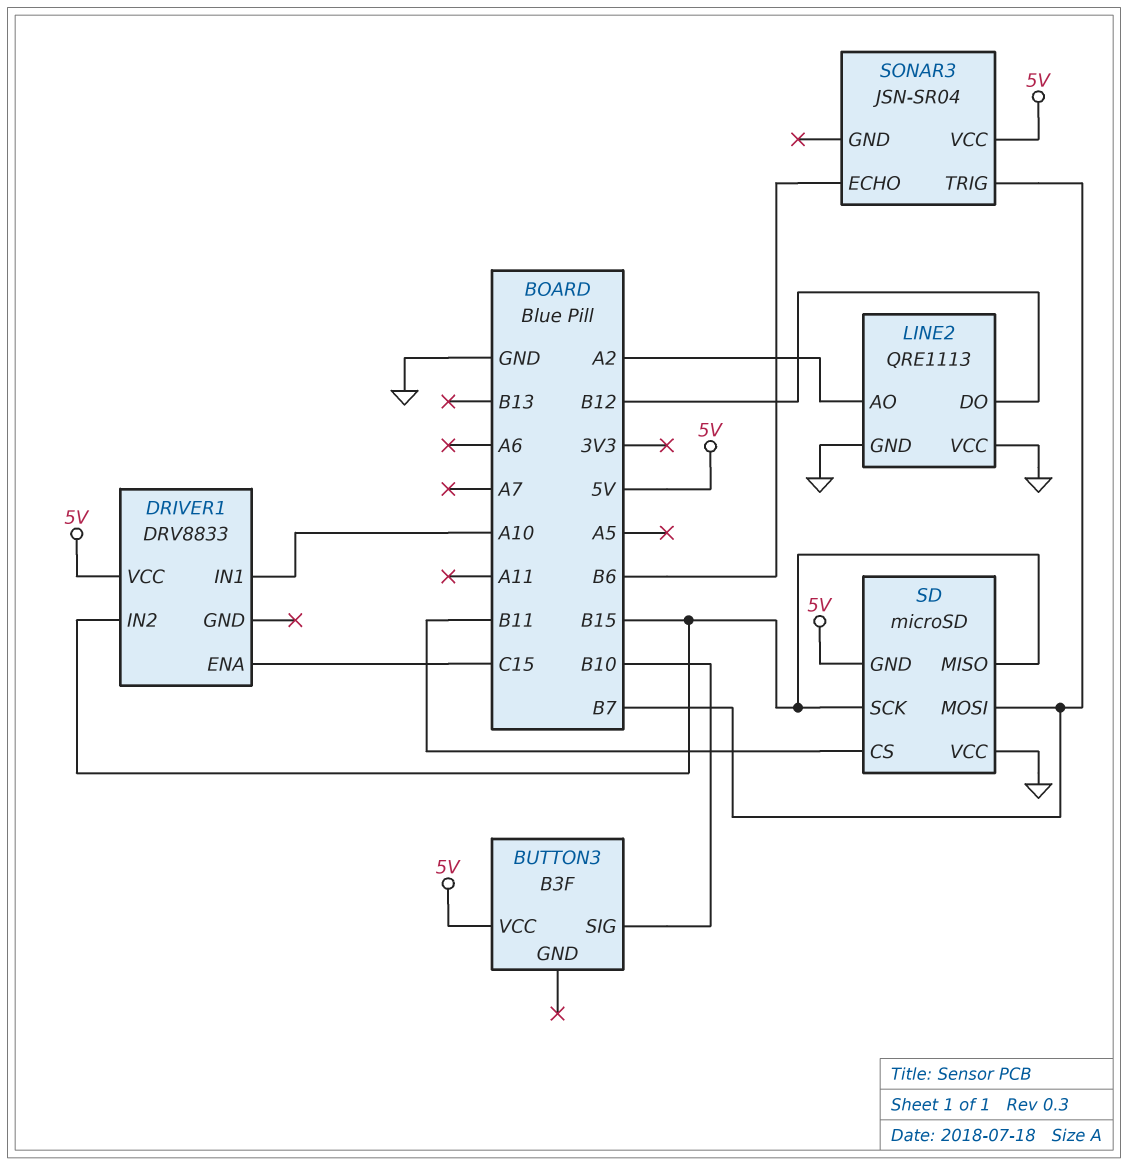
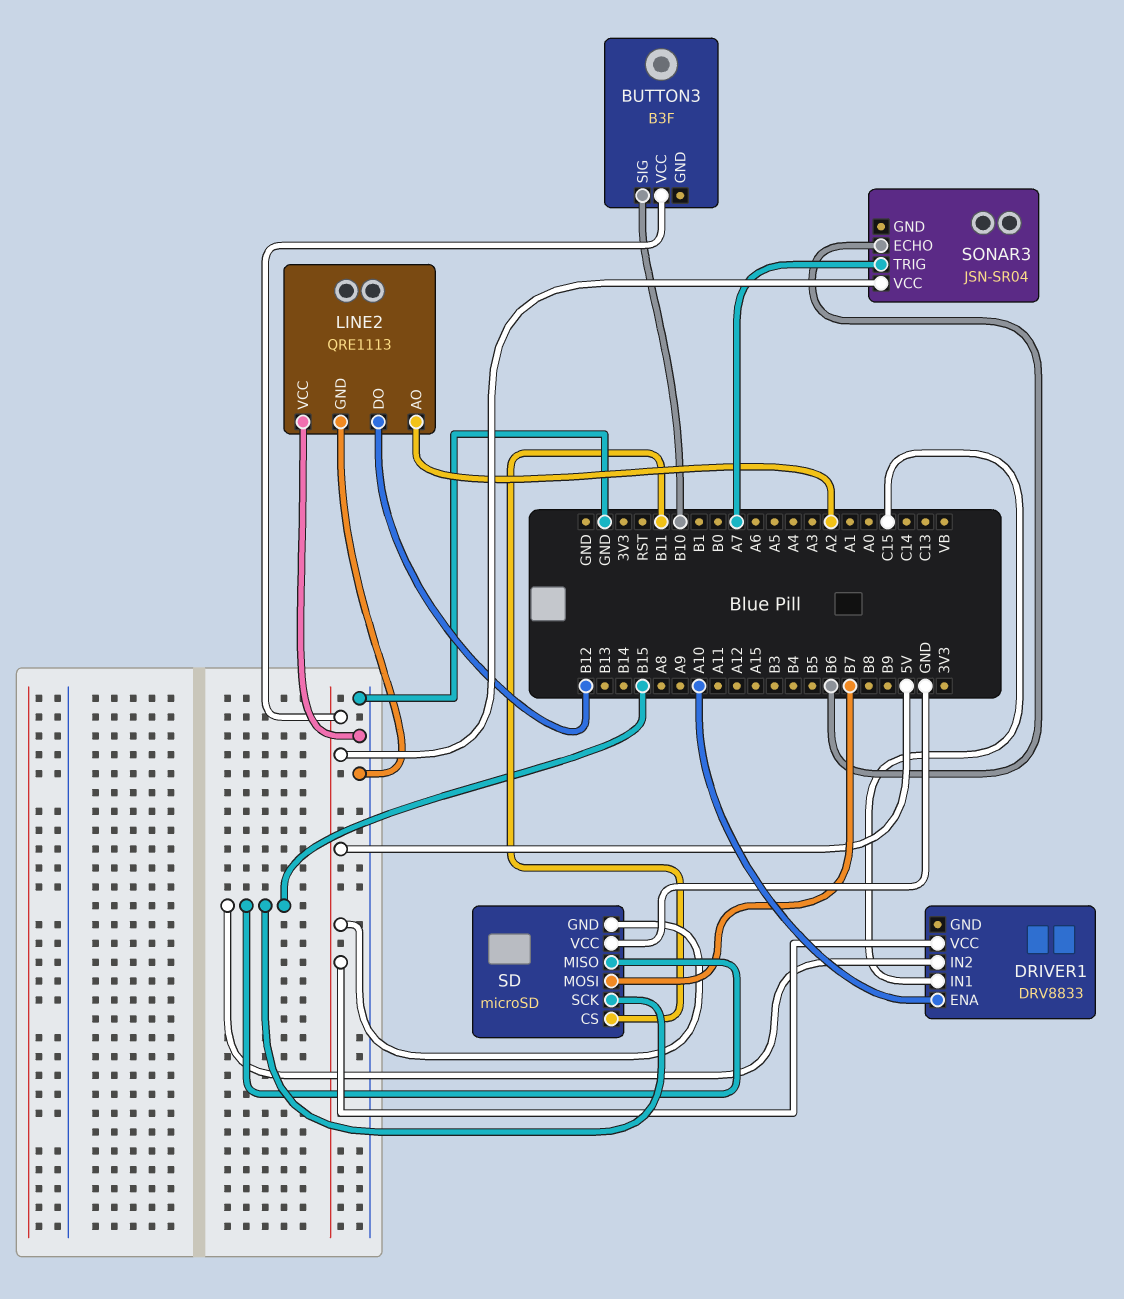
DRIVER1 pin ENA: C15 -> A10
DRIVER1 pin IN1: A10 -> C15
SONAR3 pin TRIG: B7 -> A7

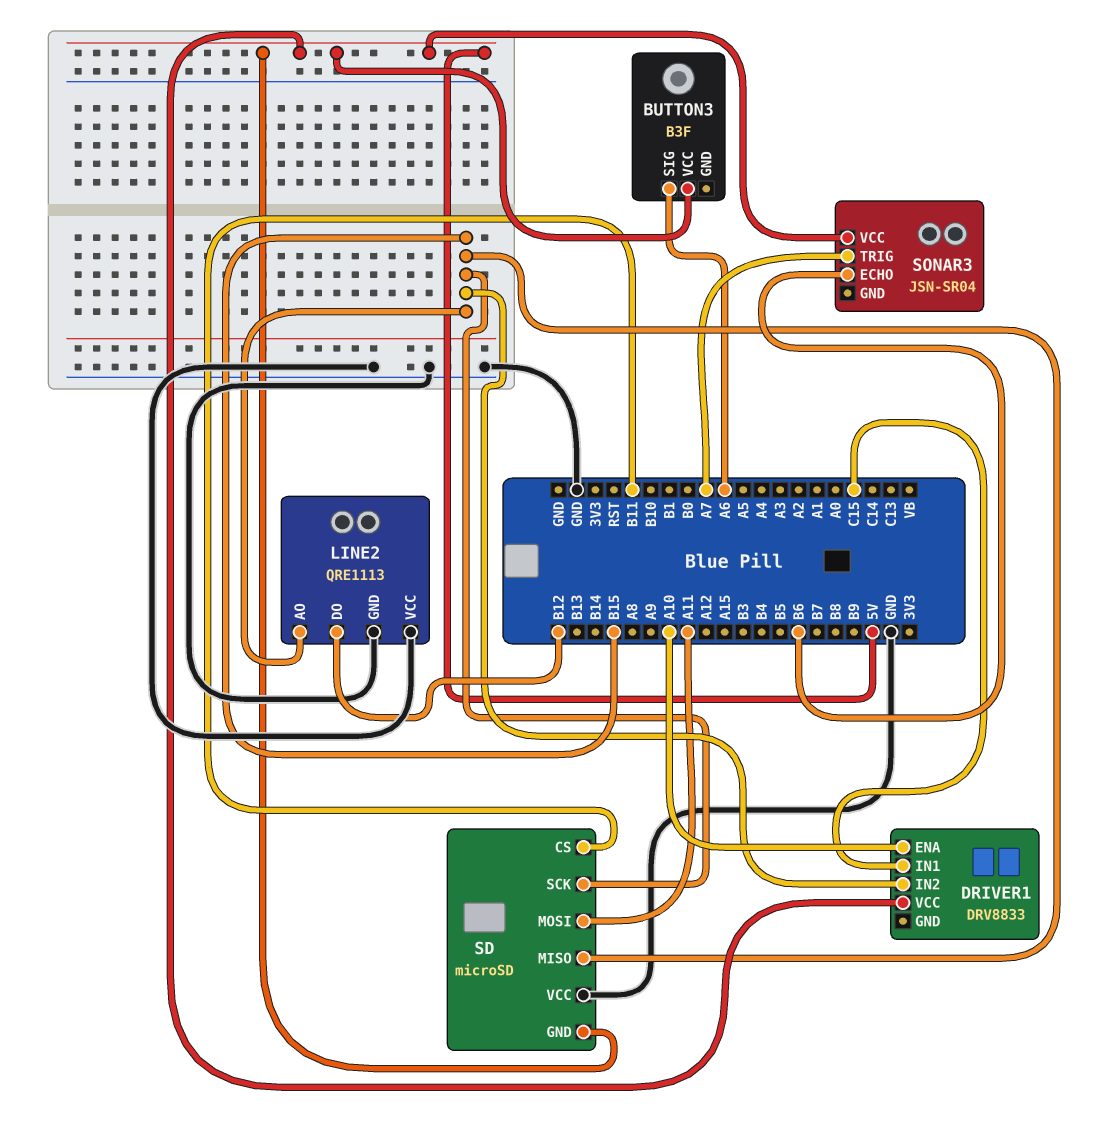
BUTTON3 pin SIG: B10 -> A6
LINE2 pin AO: A2 -> B15
SD pin MOSI: B7 -> A11

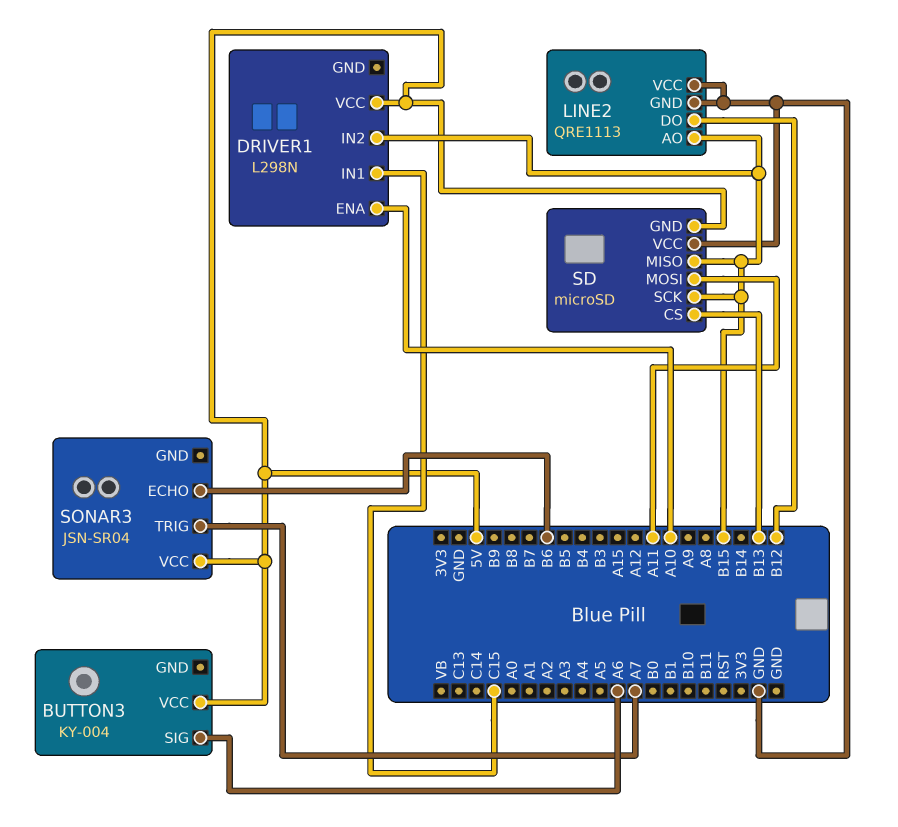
BUTTON3: B3F -> KY-004
DRIVER1: DRV8833 -> L298N
SD pin CS: B11 -> B13

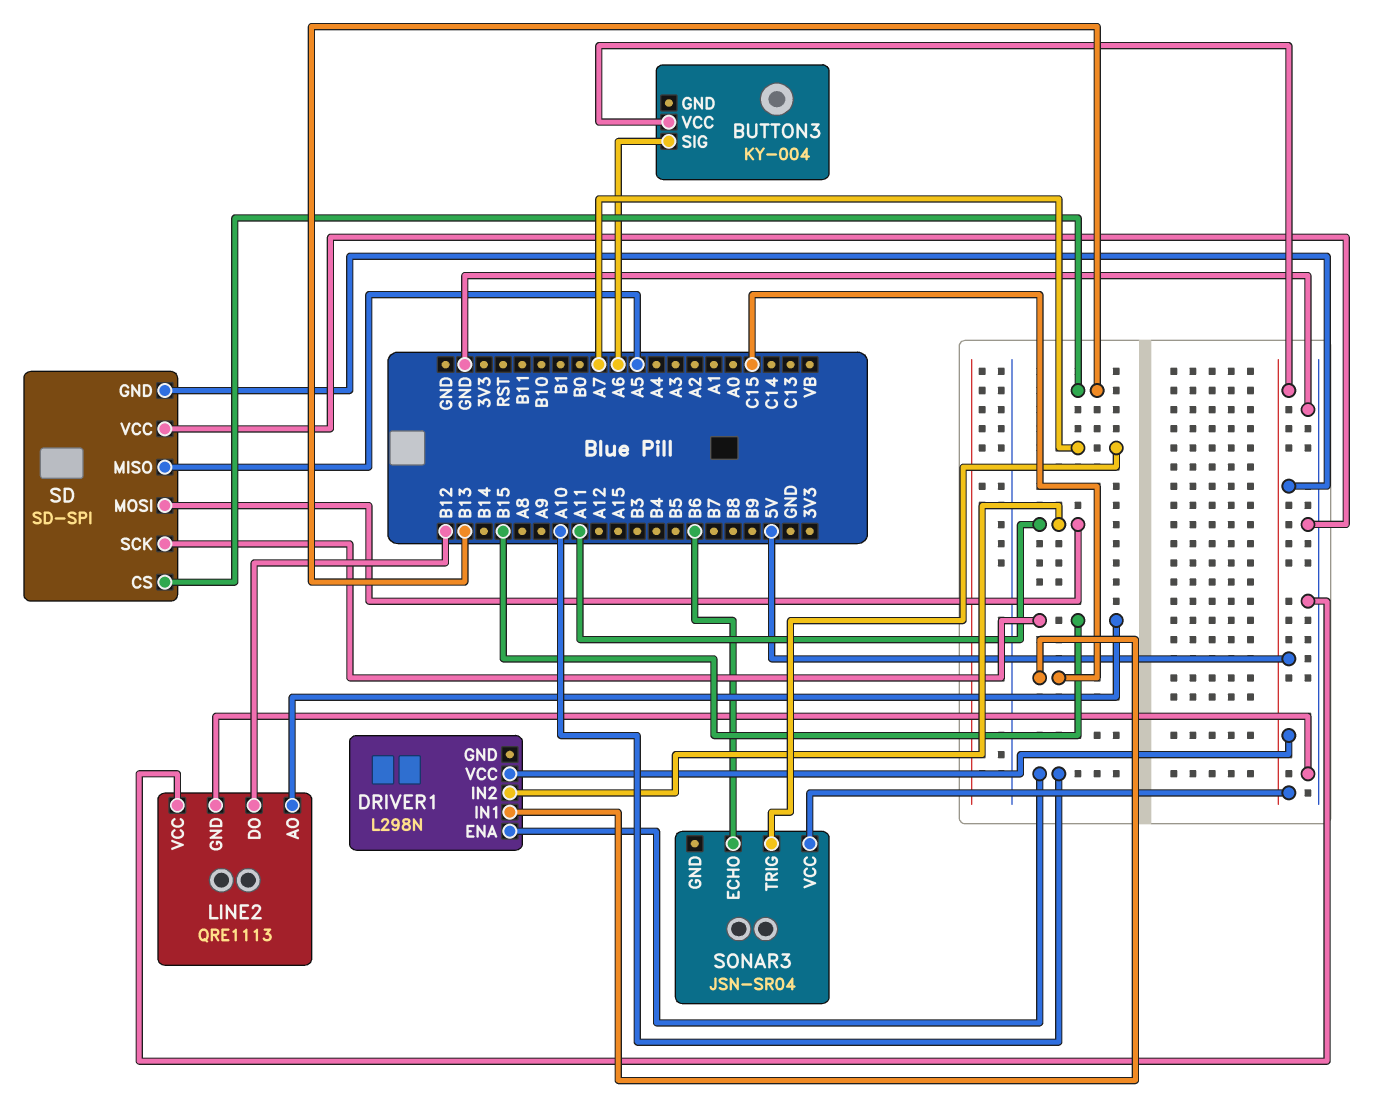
DRIVER1 pin IN2: B15 -> A11
SD: microSD -> SD-SPI
SD pin MISO: B15 -> A5

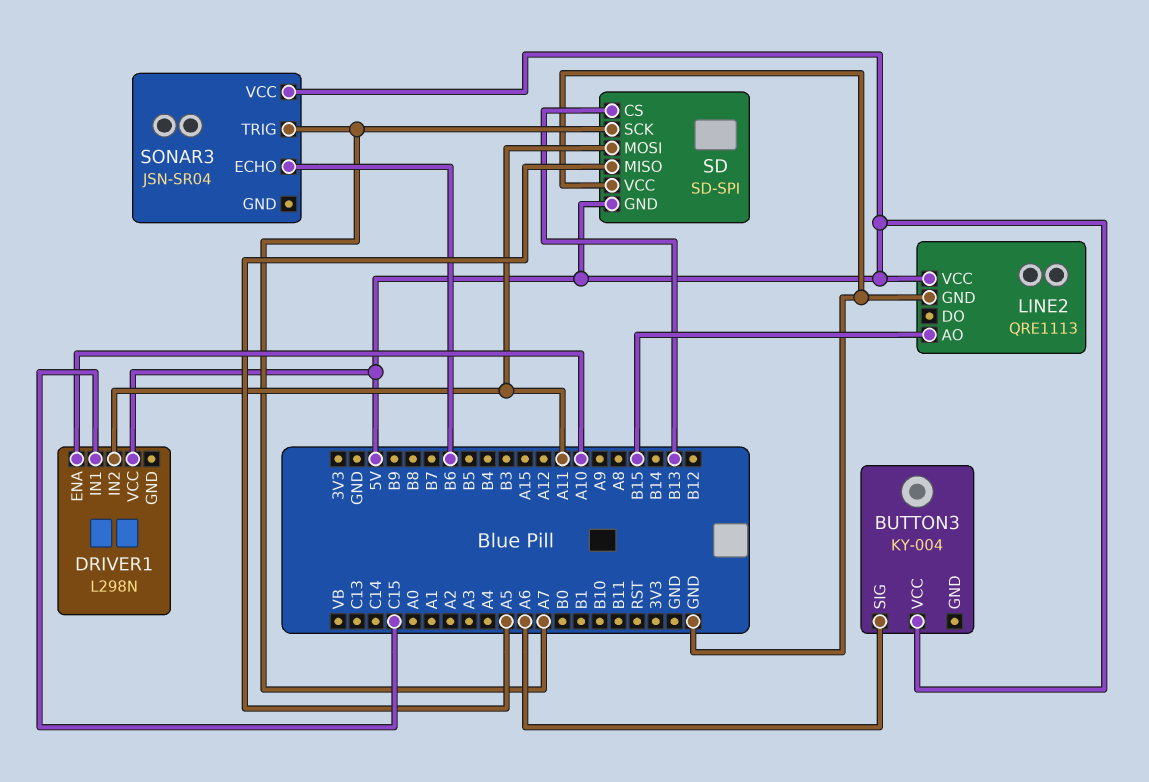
LINE2 pin DO: B12 -> none
LINE2 pin VCC: GND -> 5V
SD pin SCK: B15 -> A7

